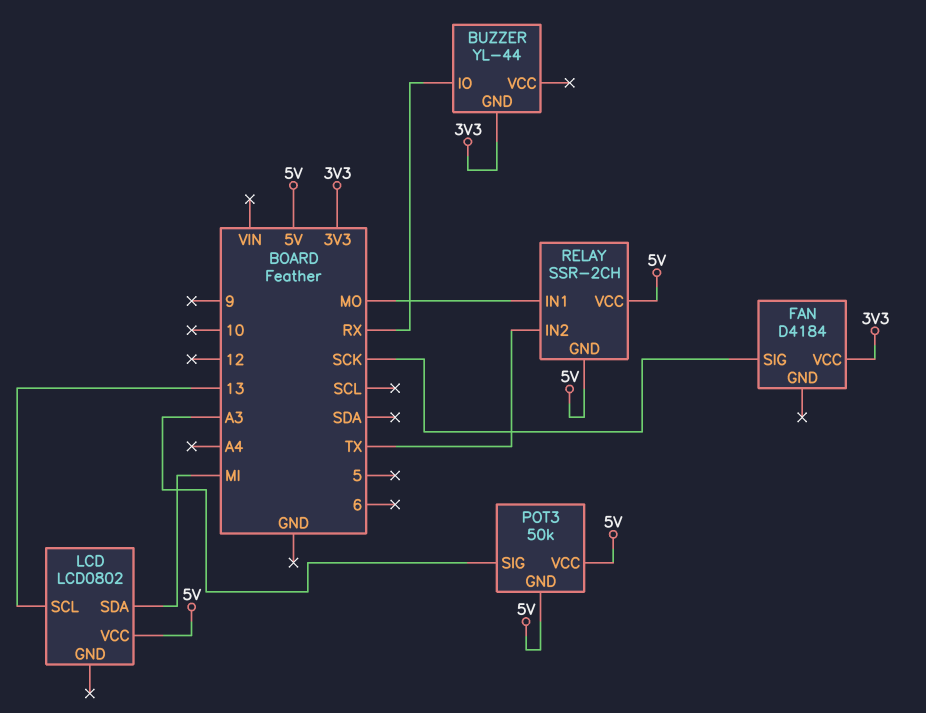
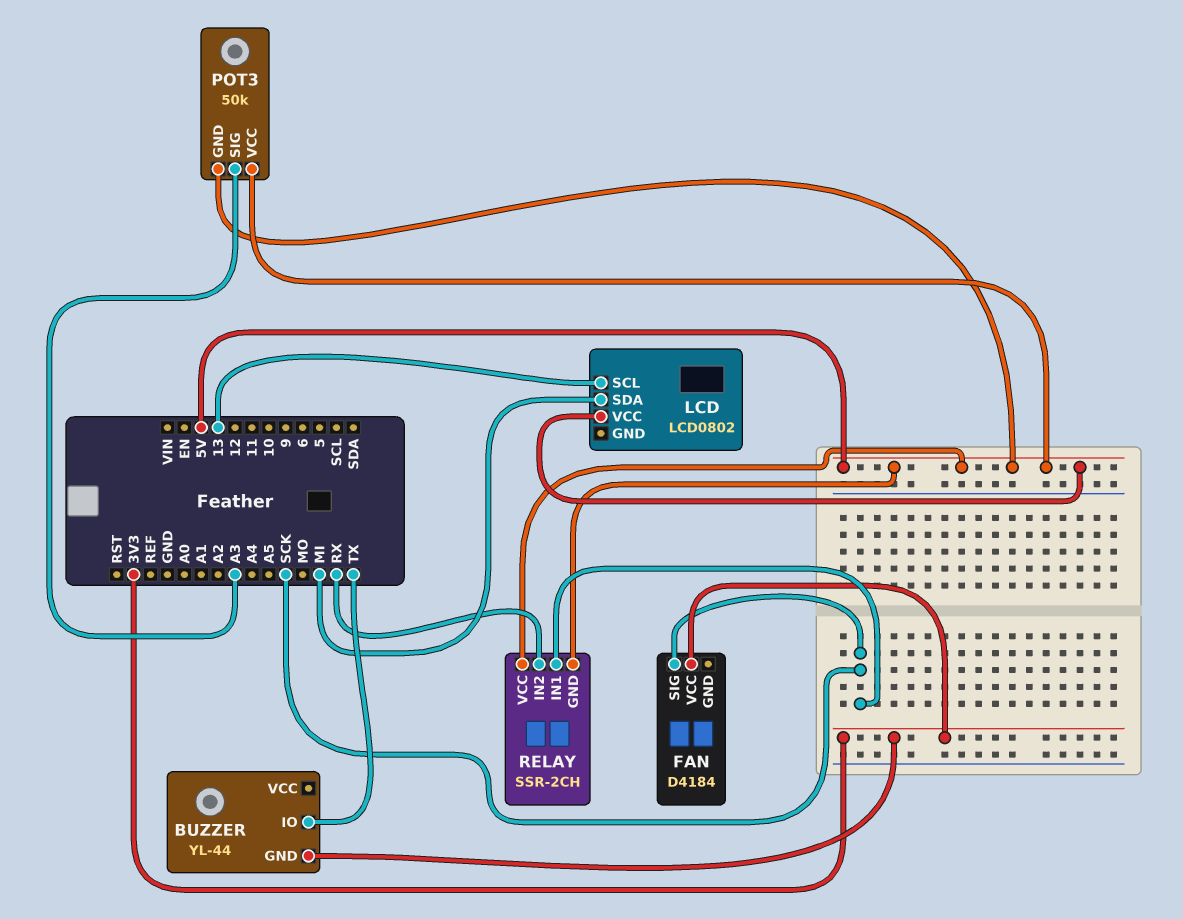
BUZZER pin IO: RX -> TX
RELAY pin IN1: MO -> SCK
RELAY pin IN2: TX -> RX

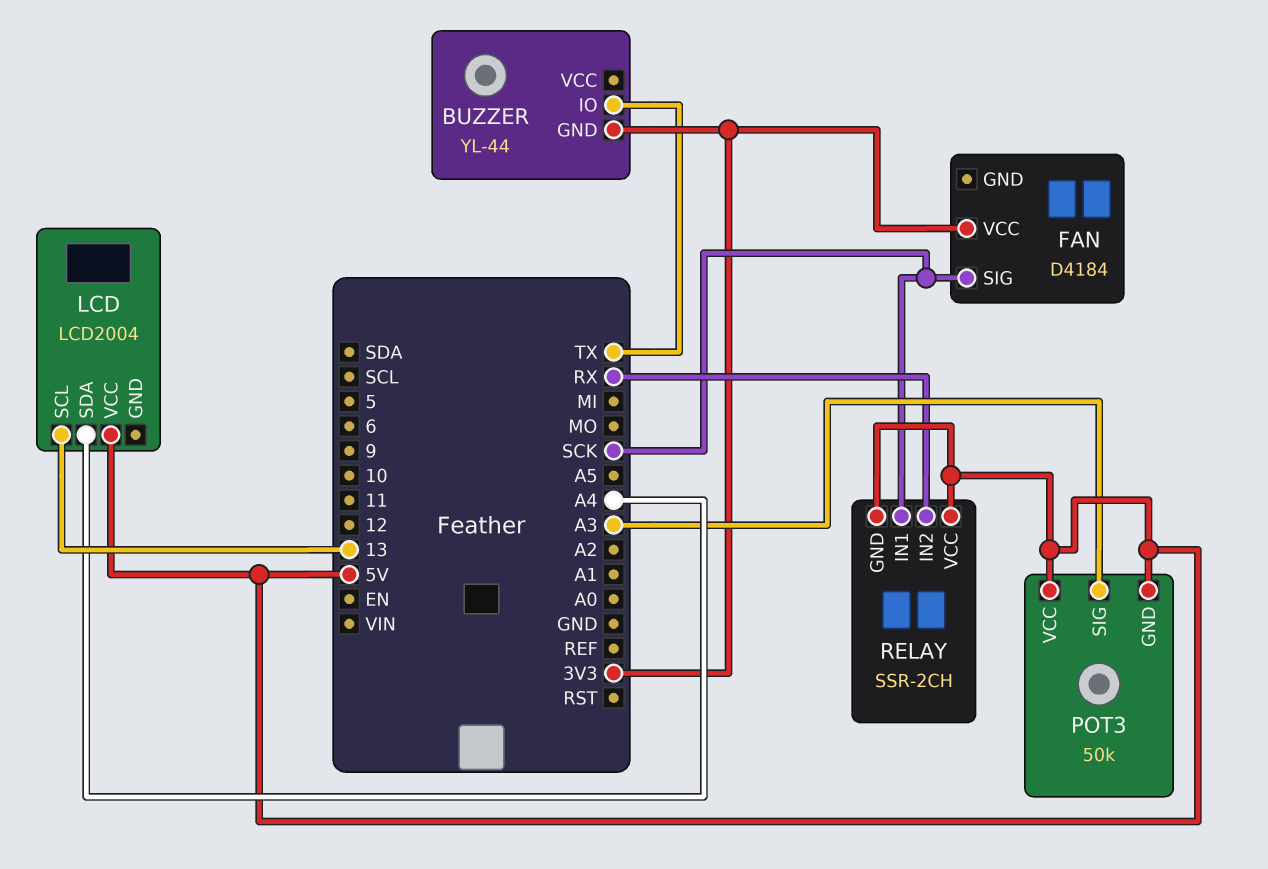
LCD: LCD0802 -> LCD2004
LCD pin SDA: MI -> A4

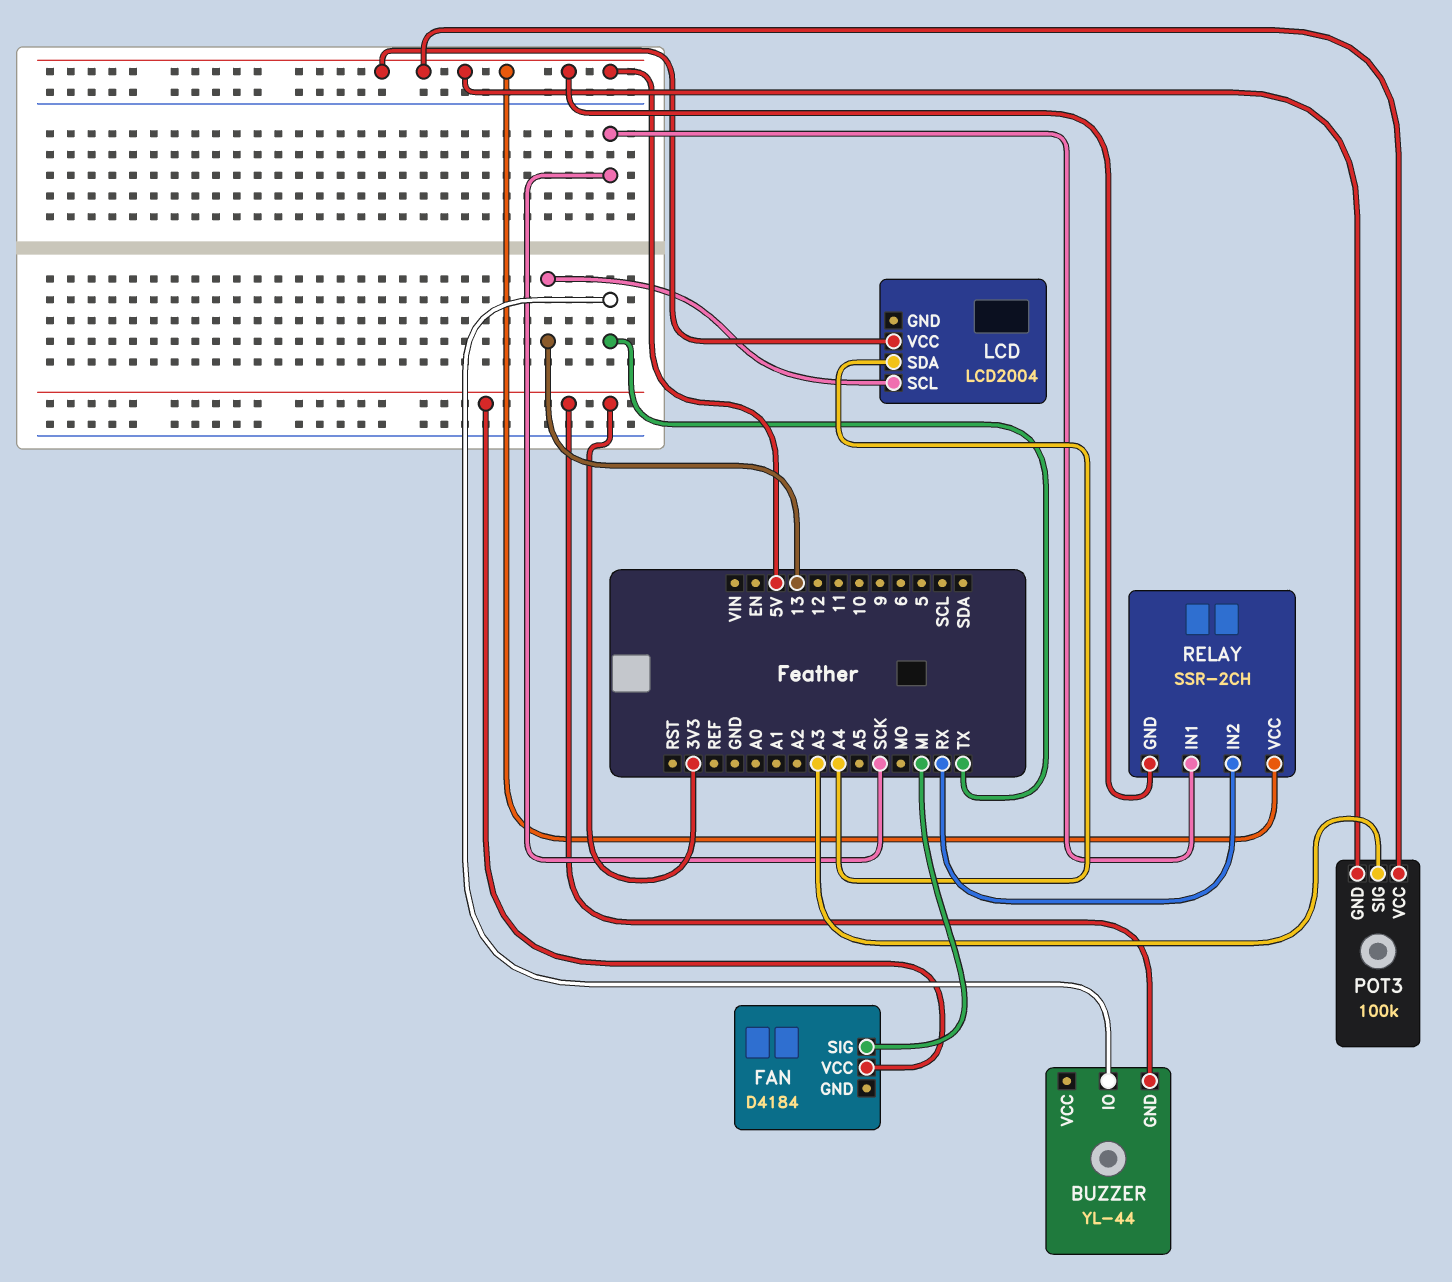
FAN pin SIG: SCK -> MI
POT3: 50k -> 100k

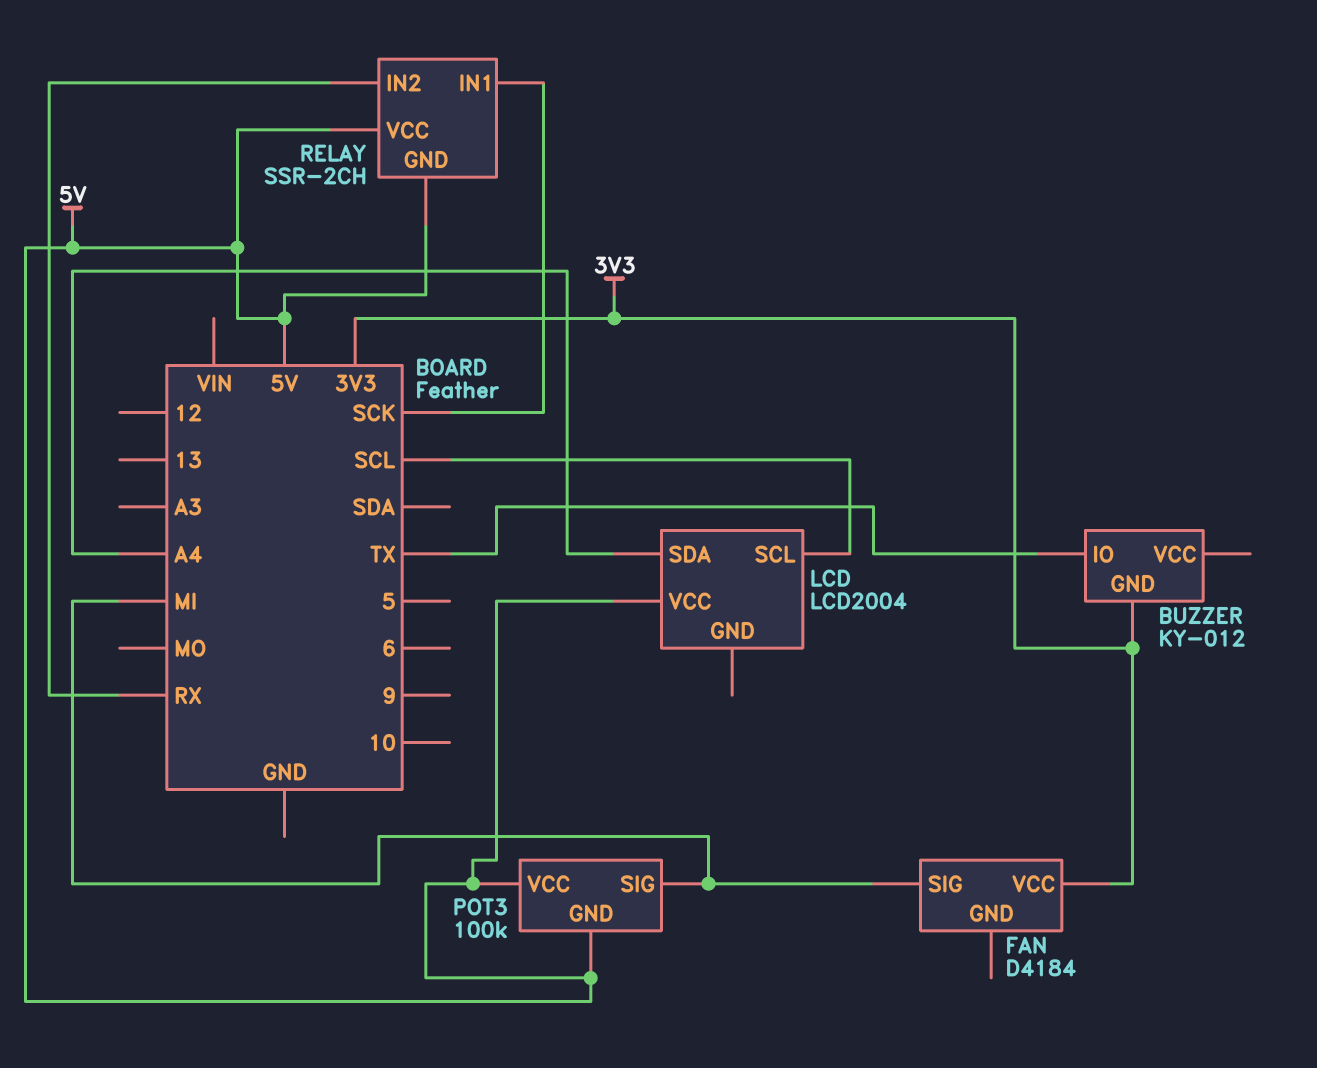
BUZZER: YL-44 -> KY-012
LCD pin SCL: 13 -> SCL
POT3 pin SIG: A3 -> MI

